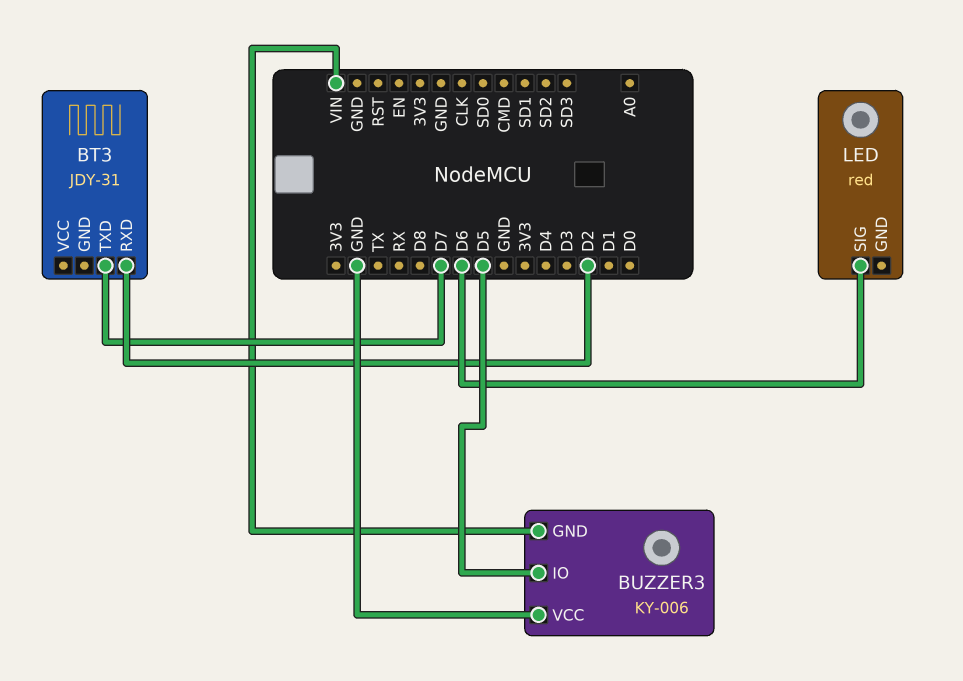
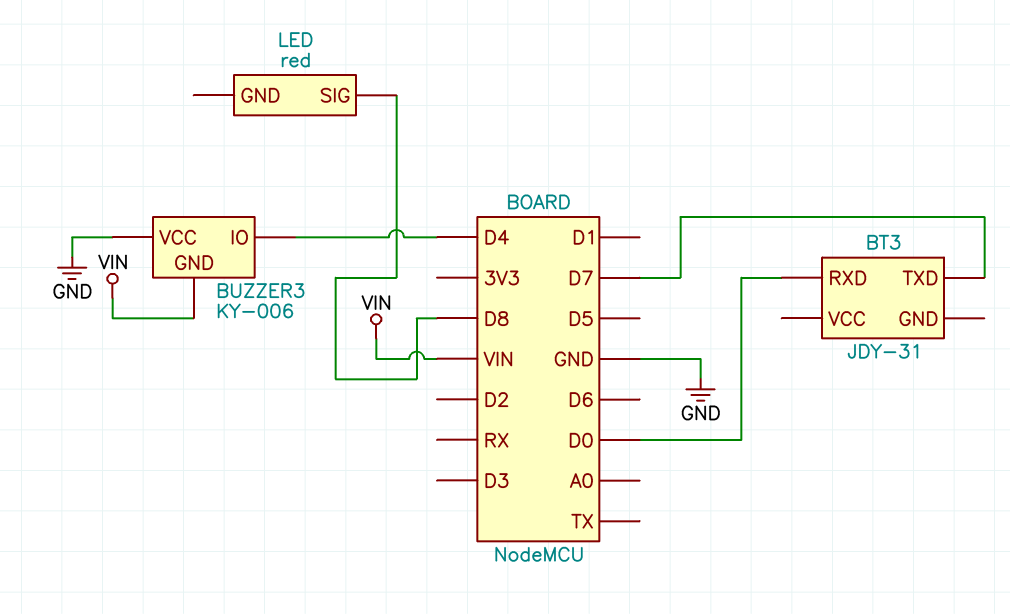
BT3 pin RXD: D2 -> D0
BUZZER3 pin IO: D5 -> D4
LED pin SIG: D6 -> D8

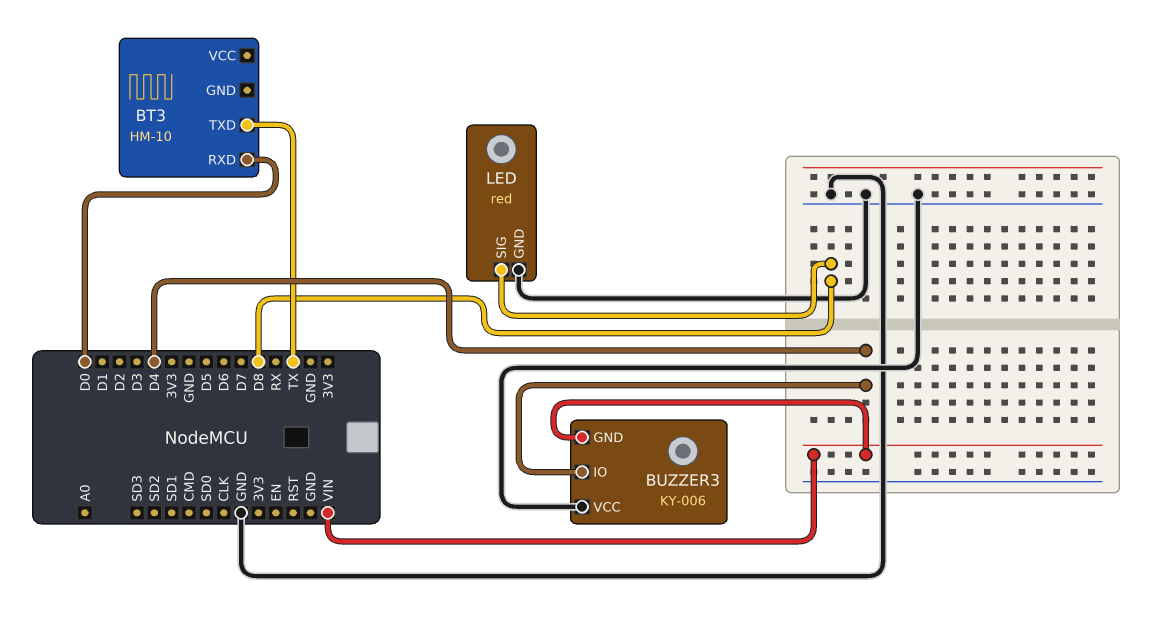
BT3: JDY-31 -> HM-10
BT3 pin TXD: D7 -> TX
LED pin GND: none -> GND

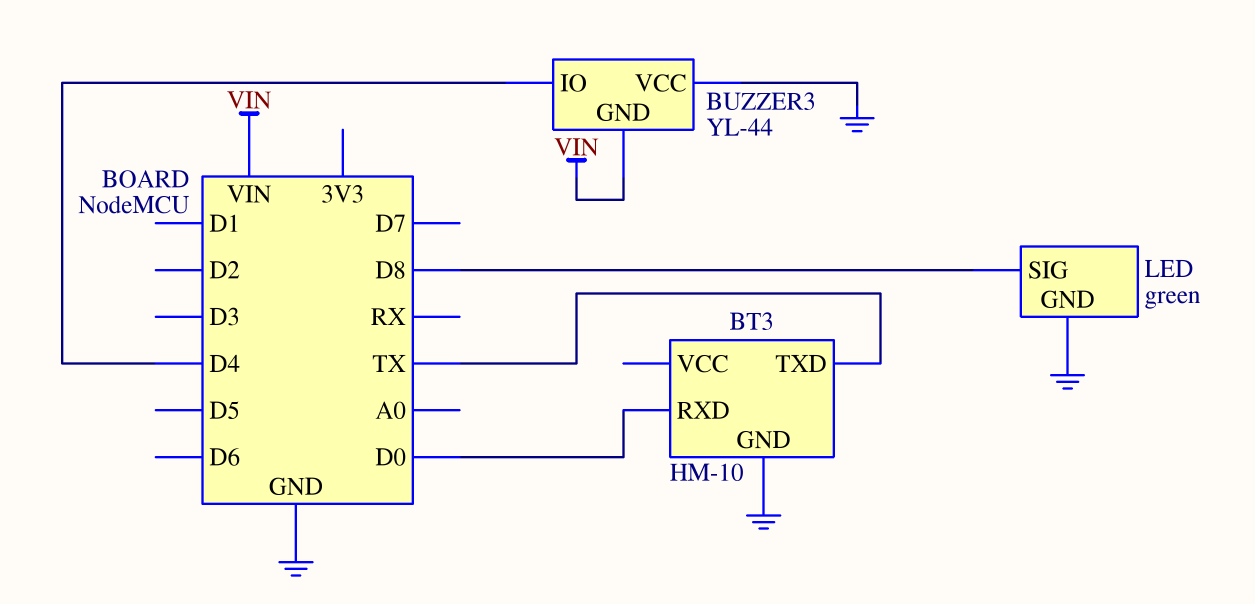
BT3 pin GND: none -> GND
BUZZER3: KY-006 -> YL-44
LED: red -> green

